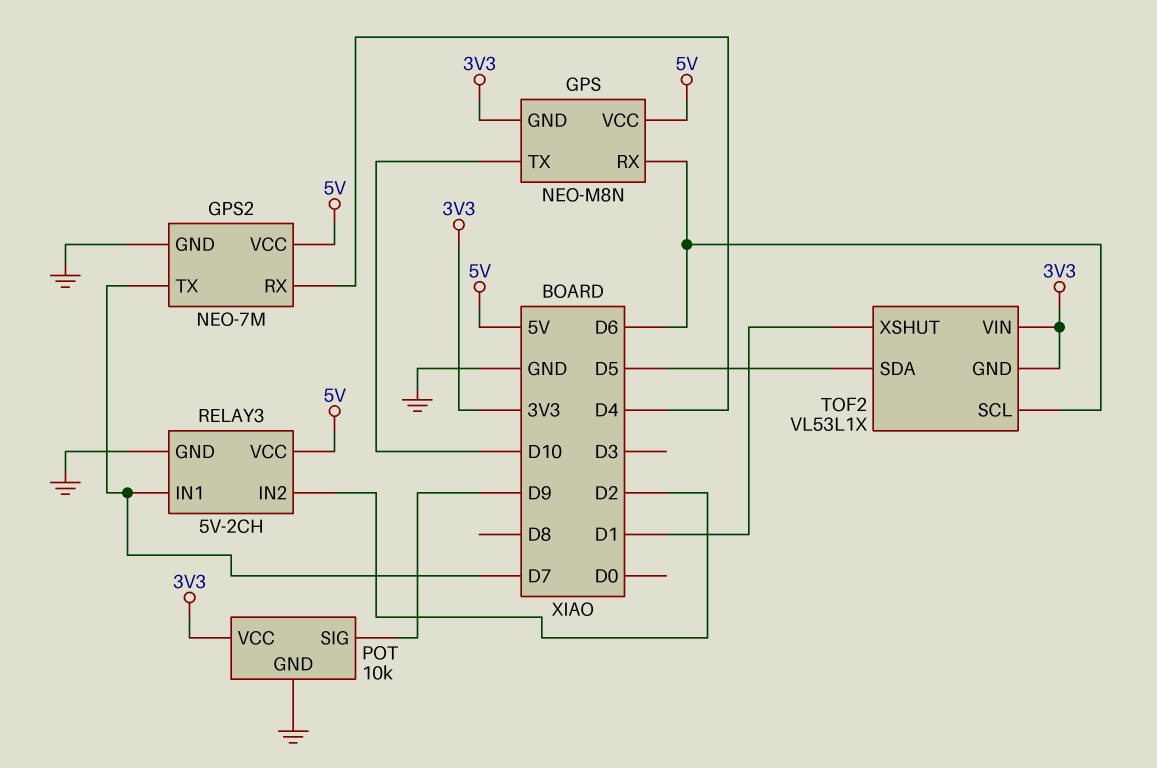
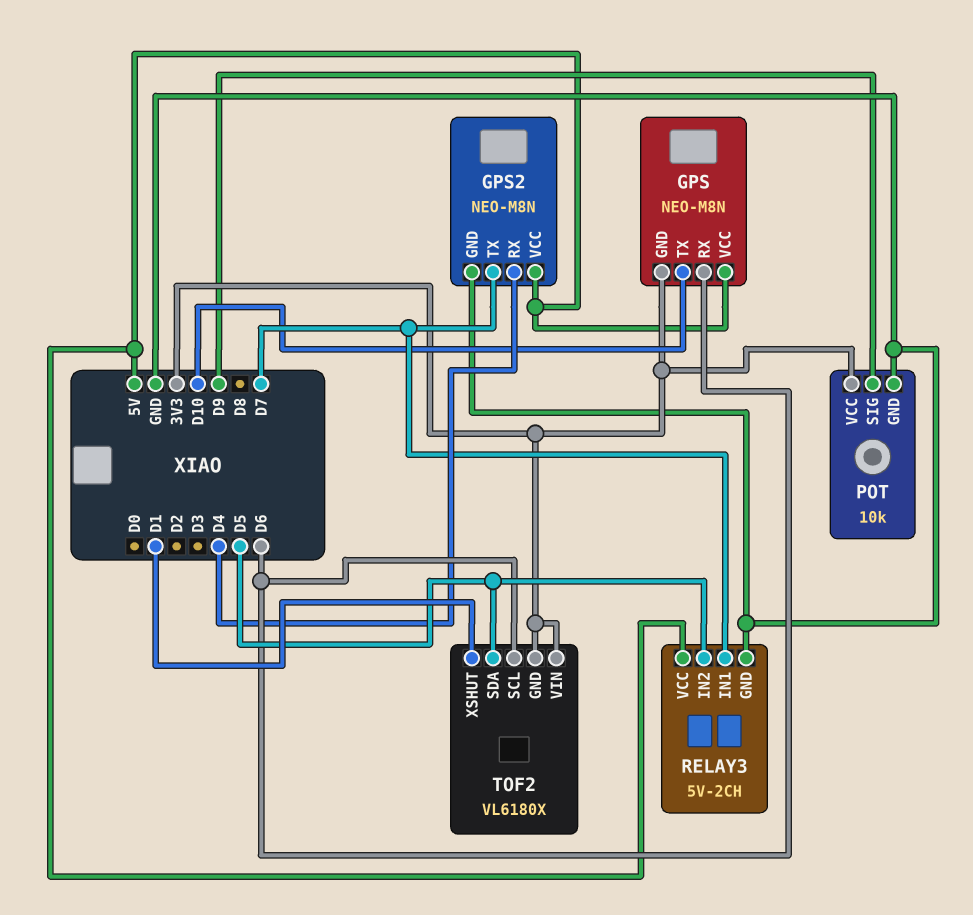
GPS2: NEO-7M -> NEO-M8N
RELAY3 pin IN2: D2 -> D5
TOF2: VL53L1X -> VL6180X

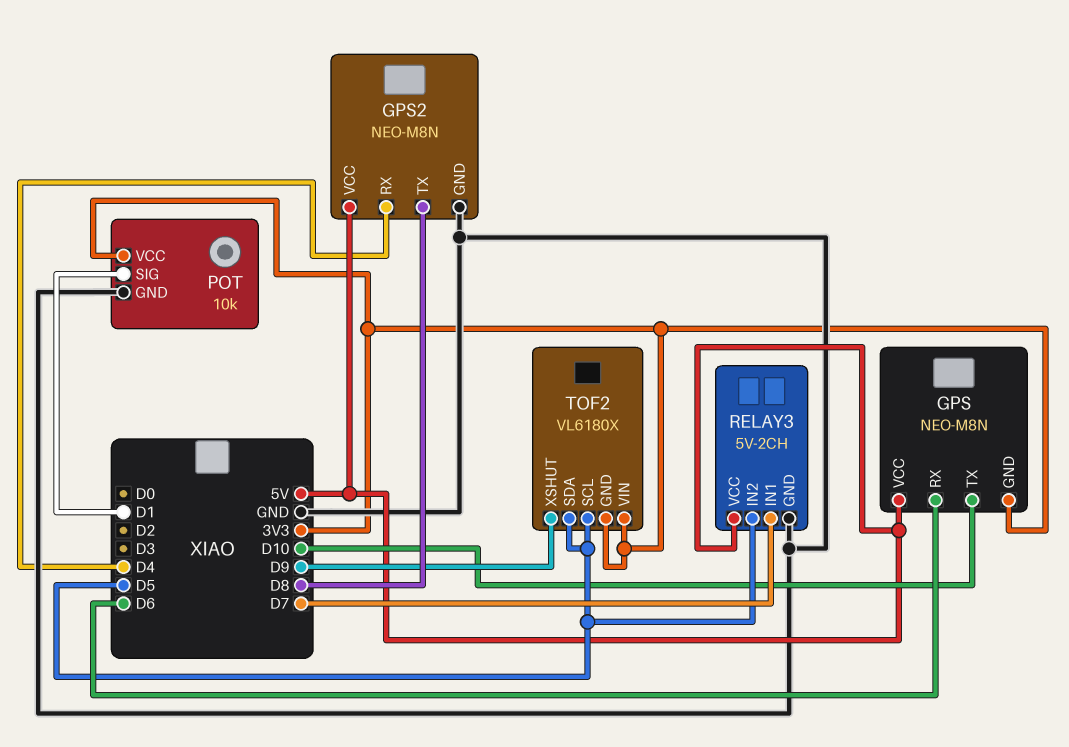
GPS2 pin TX: D7 -> D8
POT pin SIG: D9 -> D1
TOF2 pin SCL: D6 -> D5
TOF2 pin XSHUT: D1 -> D9

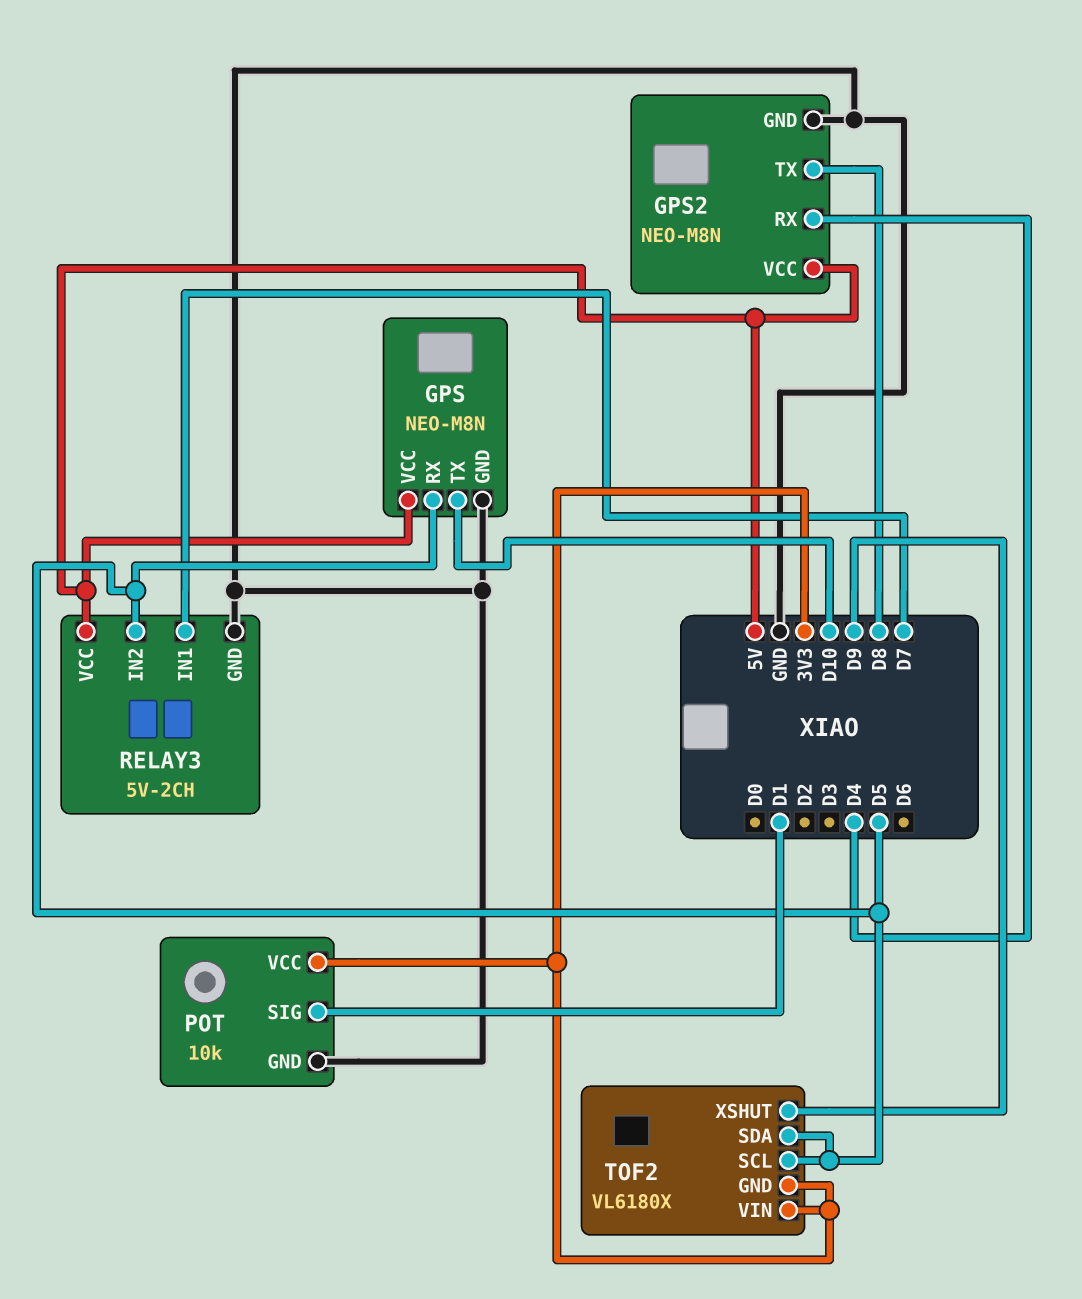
GPS pin GND: 3V3 -> GND
GPS pin RX: D6 -> D5

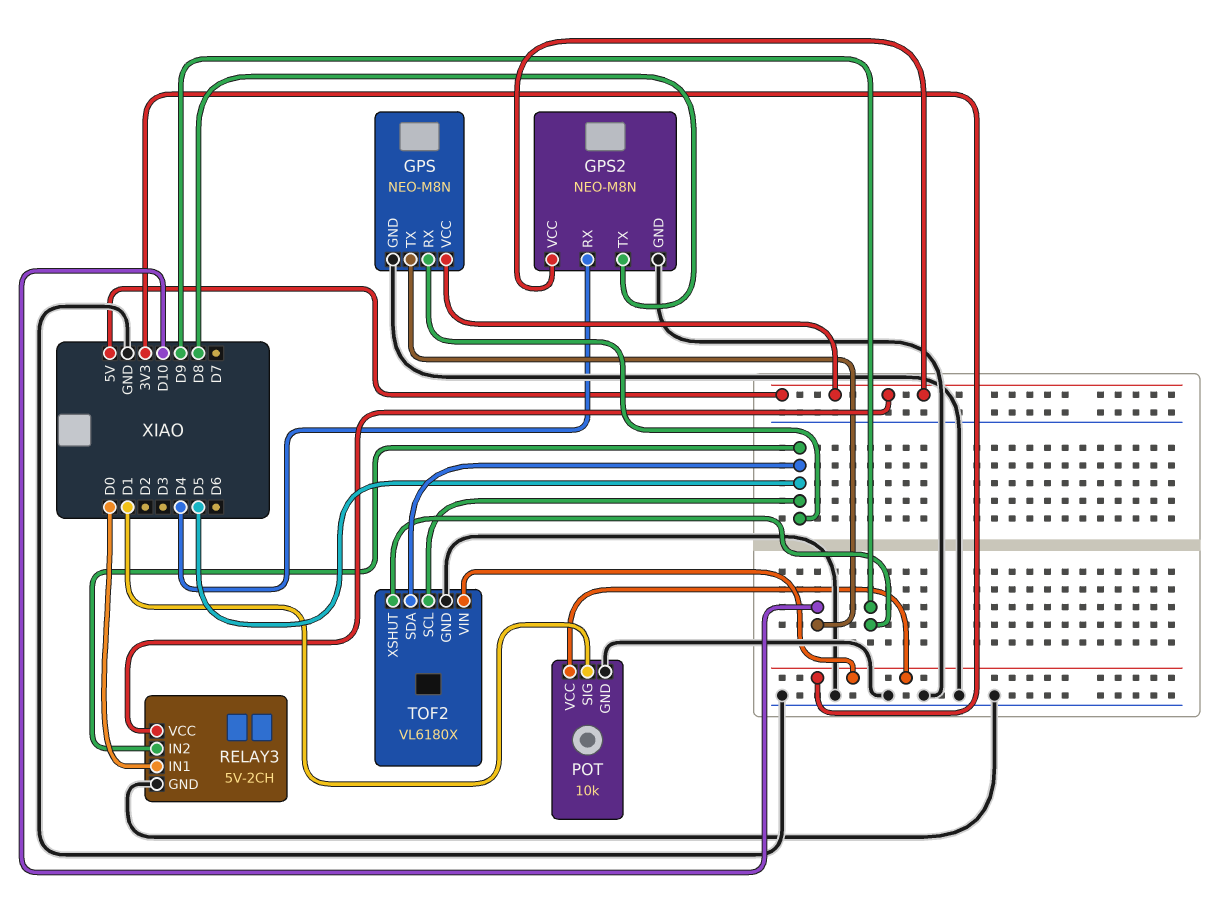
RELAY3 pin IN1: D7 -> D0
TOF2 pin GND: 3V3 -> GND

